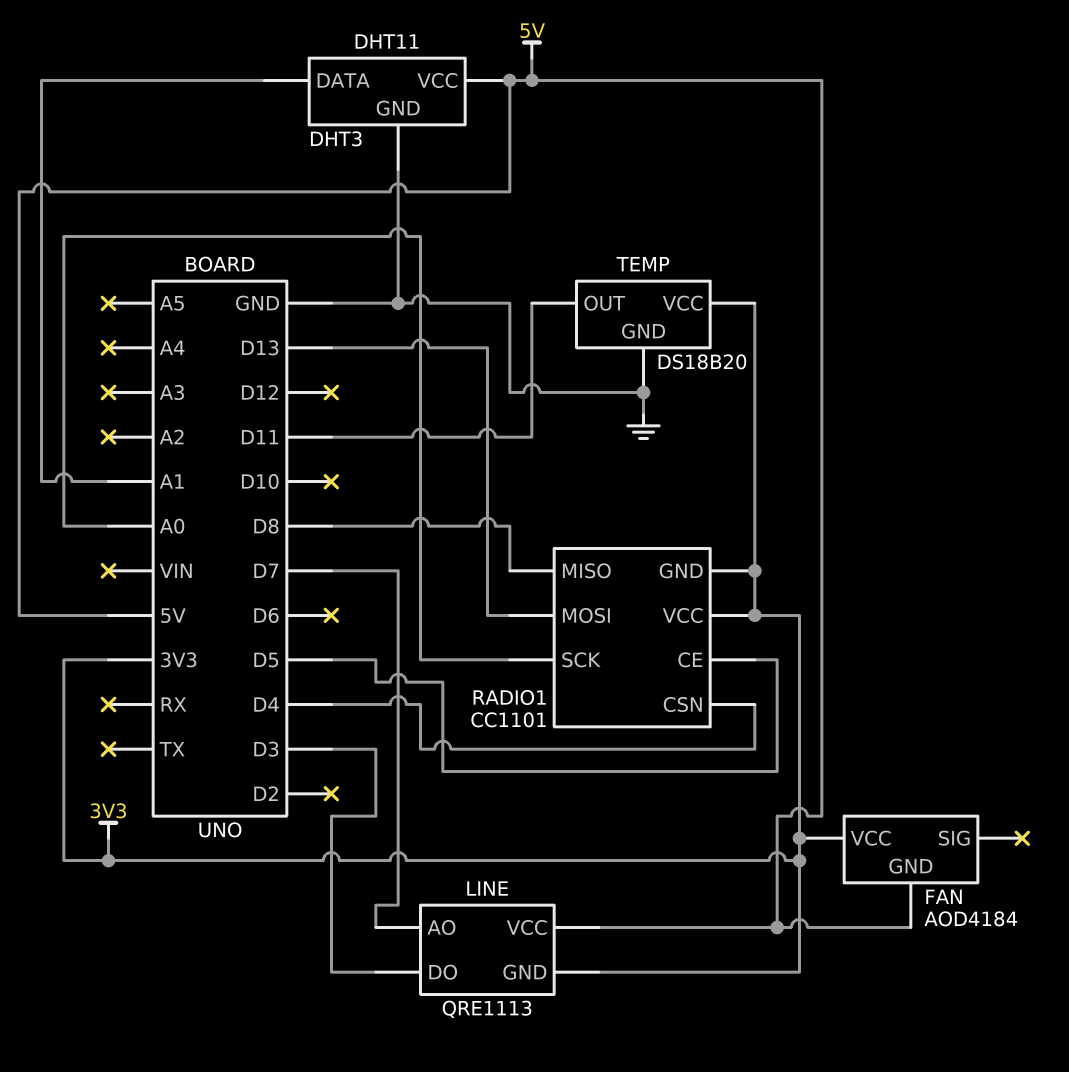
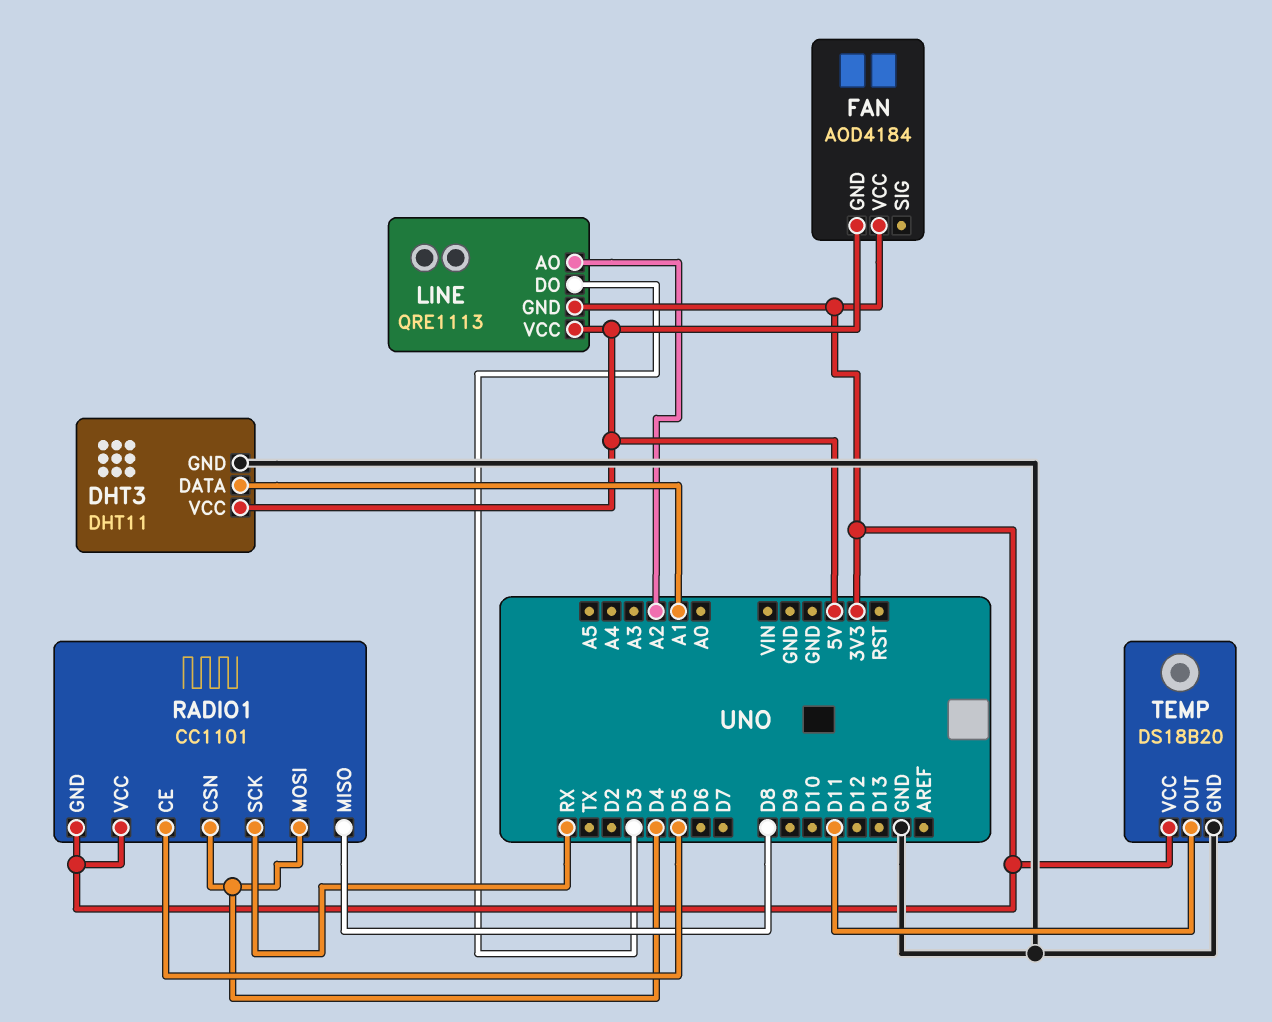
LINE pin AO: D7 -> A2
RADIO1 pin MOSI: D13 -> D4
RADIO1 pin SCK: A0 -> RX

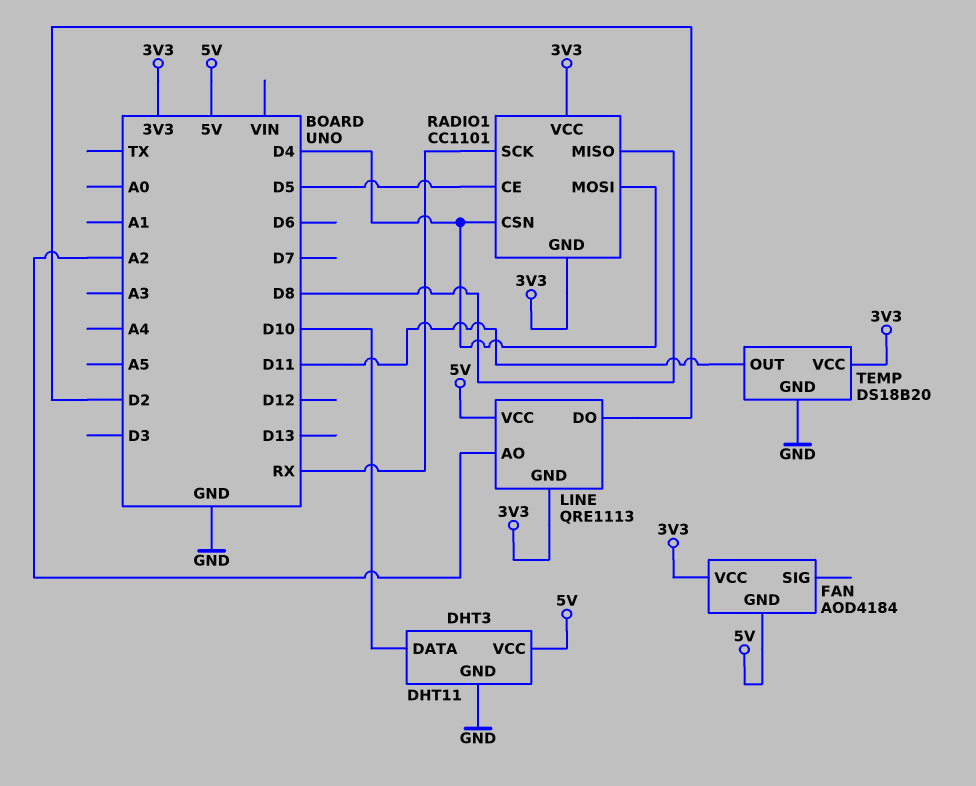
DHT3 pin DATA: A1 -> D10
LINE pin DO: D3 -> D2

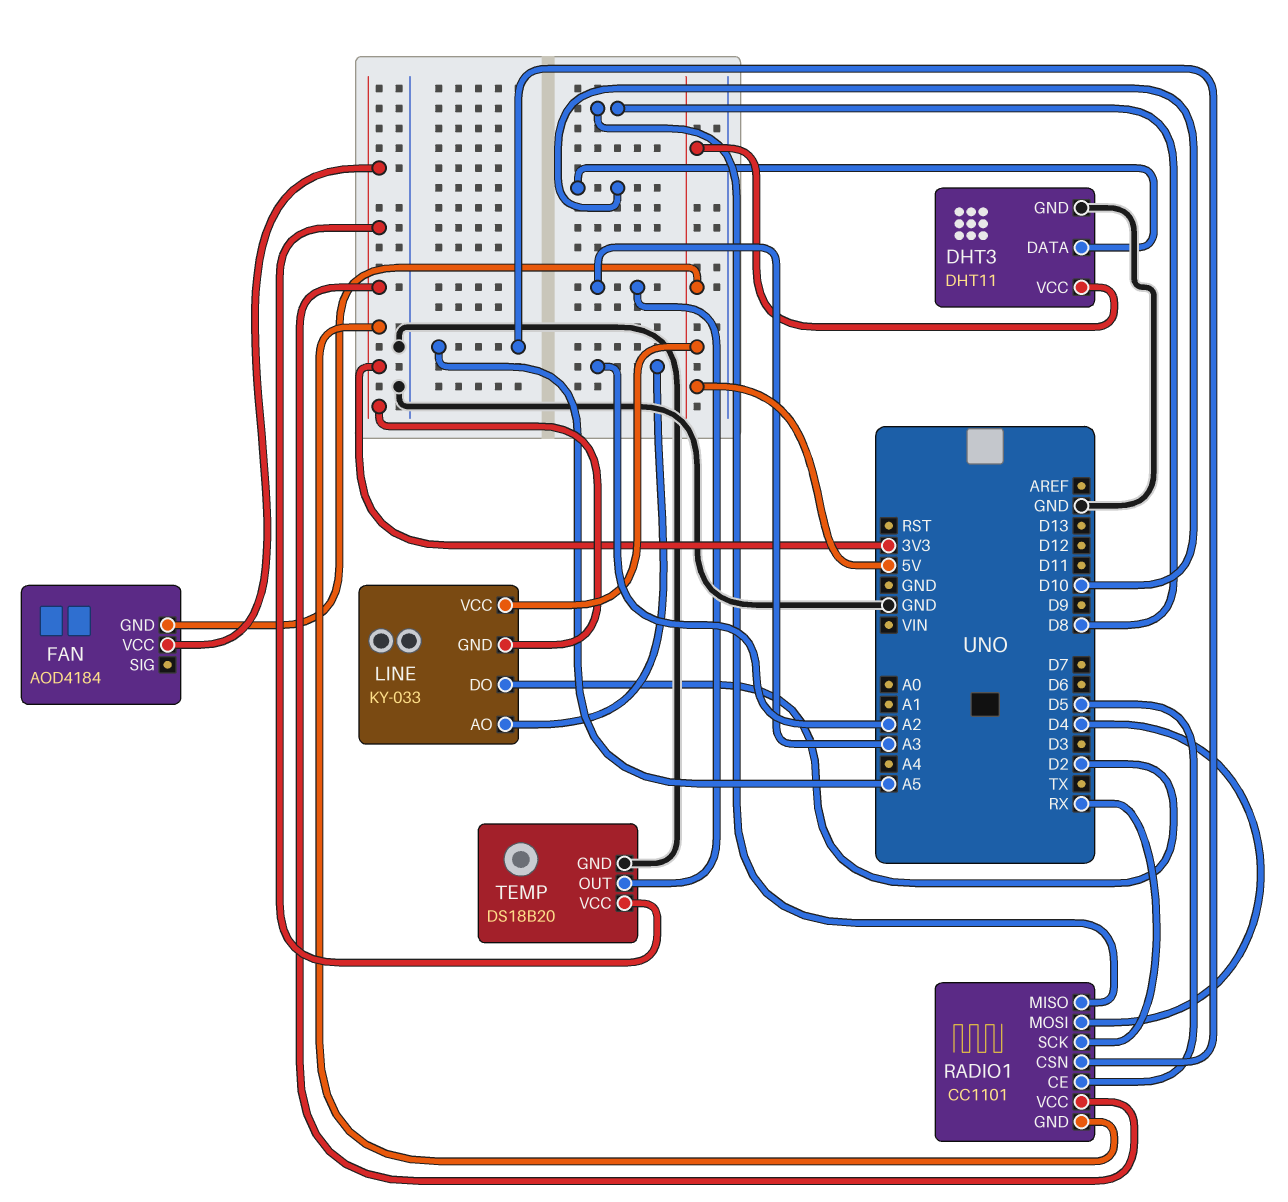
LINE: QRE1113 -> KY-033
RADIO1 pin CSN: D4 -> A5
TEMP pin OUT: D11 -> A3

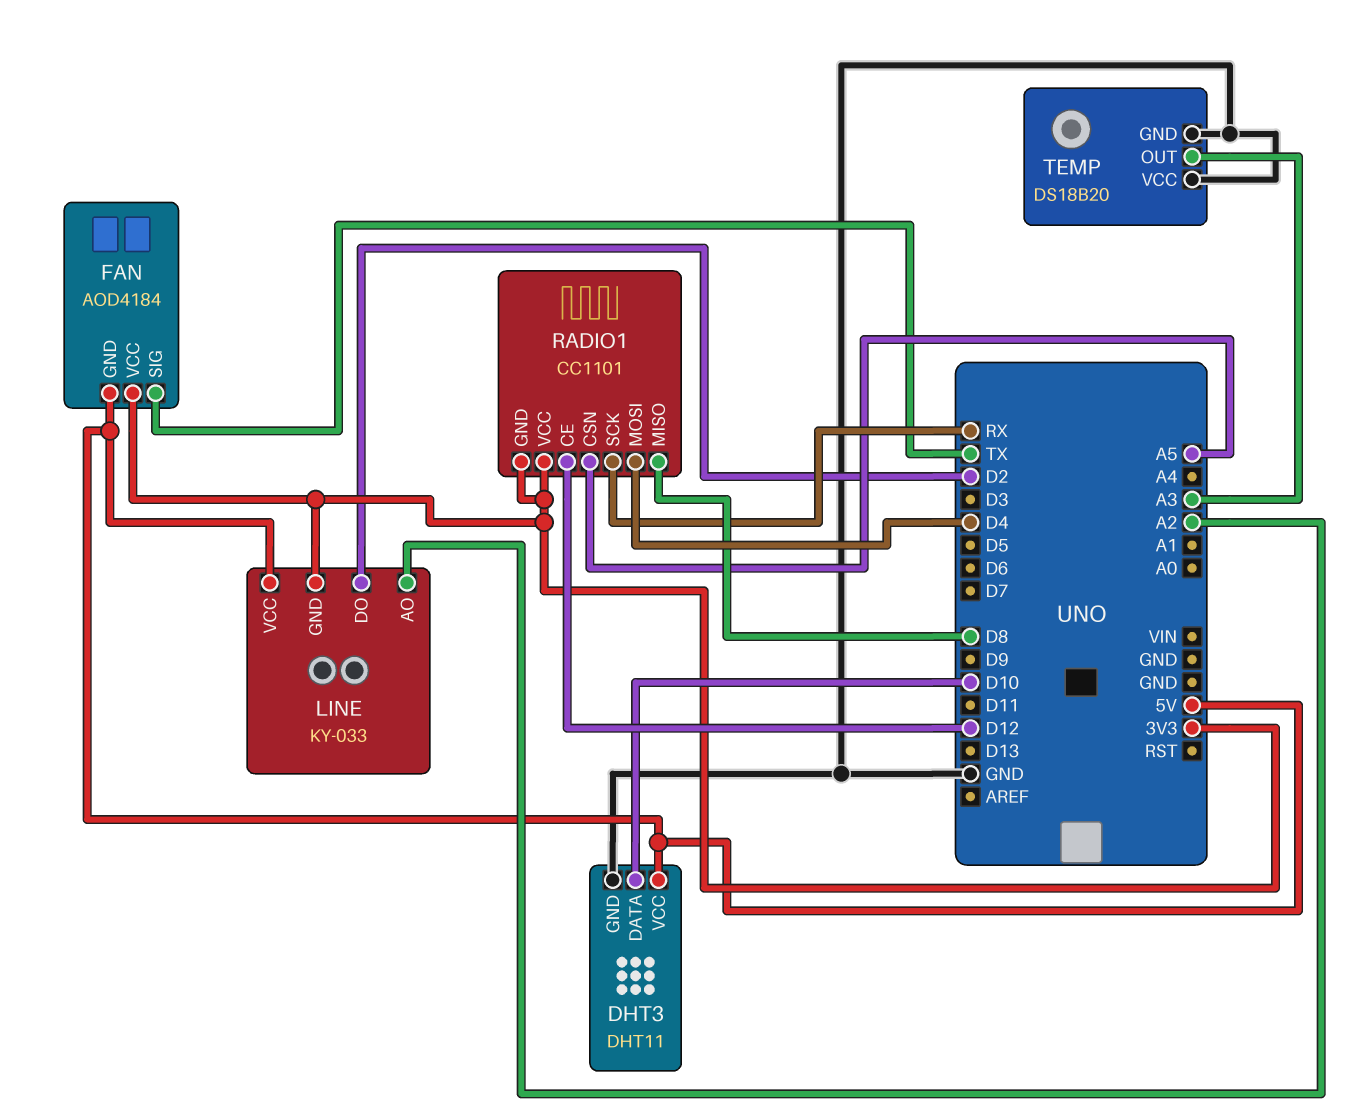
FAN pin SIG: none -> TX
RADIO1 pin CE: D5 -> D12
TEMP pin VCC: 3V3 -> GND

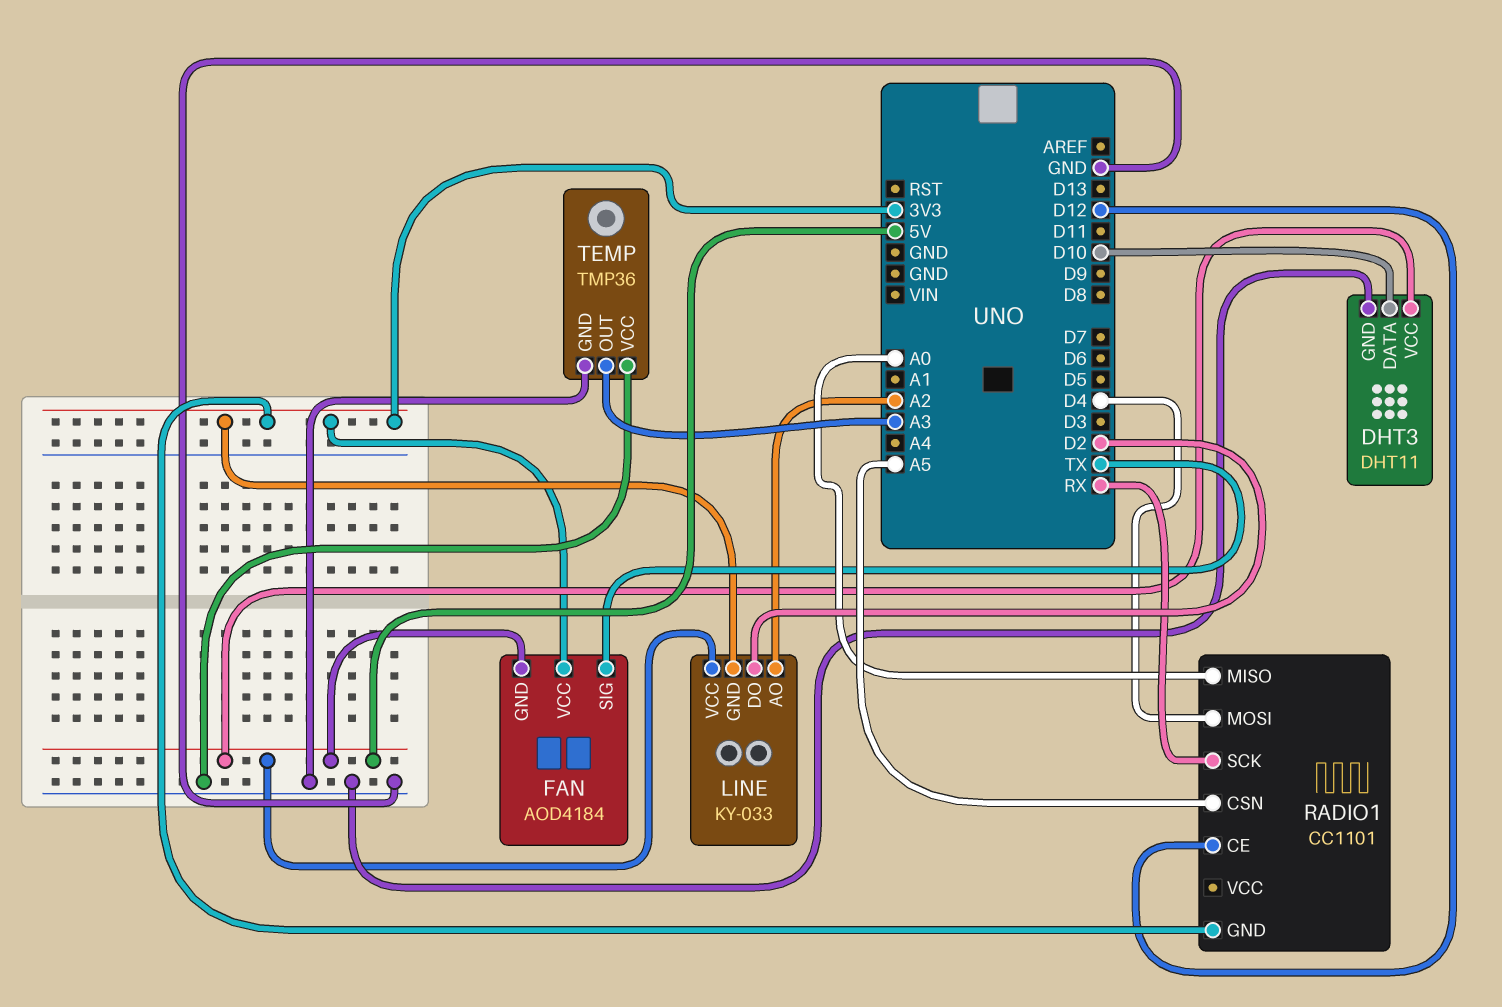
RADIO1 pin MISO: D8 -> A0
RADIO1 pin VCC: 3V3 -> none
TEMP: DS18B20 -> TMP36

